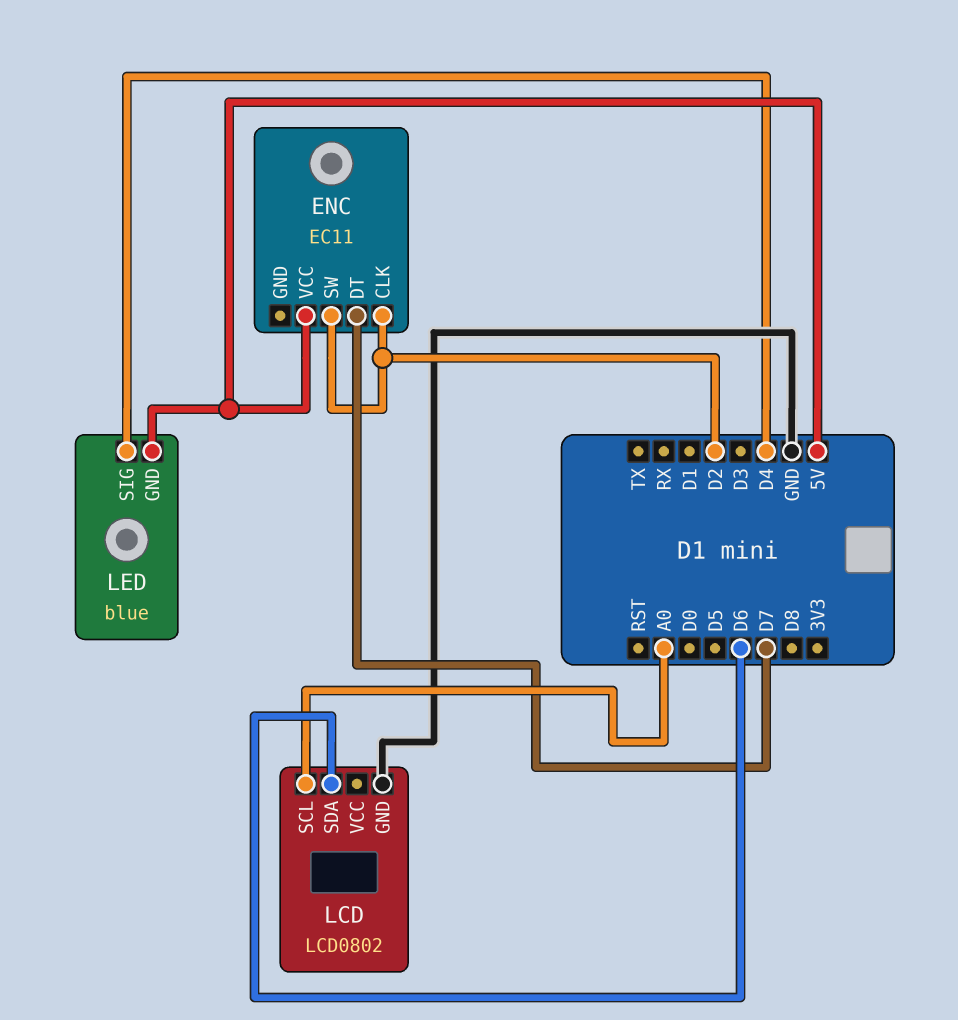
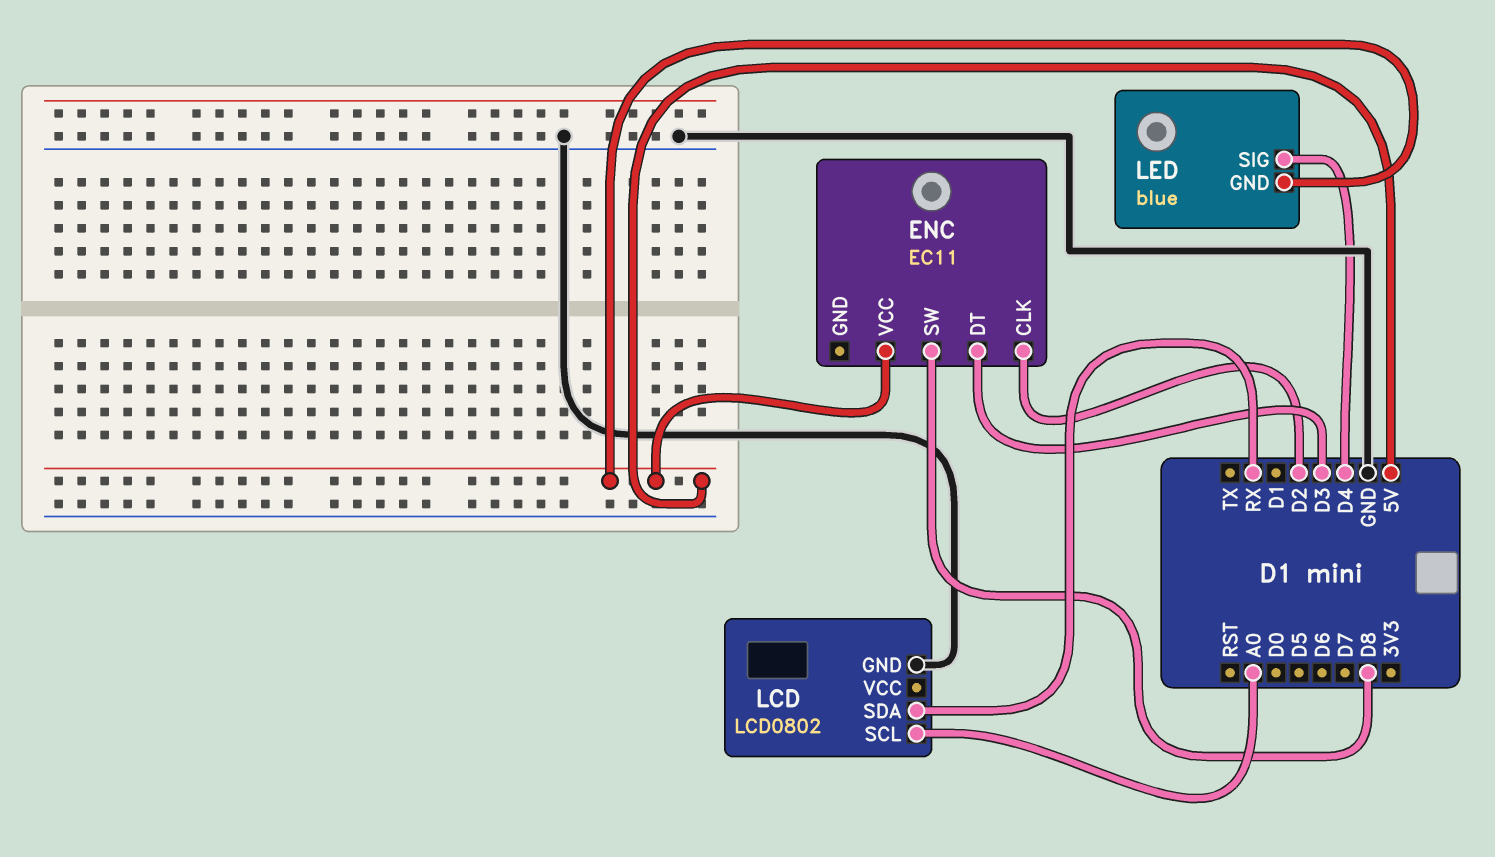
ENC pin DT: D7 -> D3
ENC pin SW: D2 -> D8
LCD pin SDA: D6 -> RX

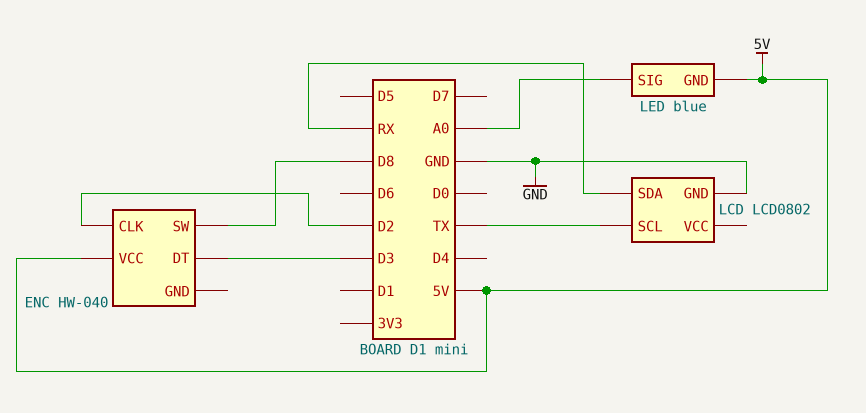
ENC: EC11 -> HW-040
LCD pin SCL: A0 -> TX
LED pin SIG: D4 -> A0

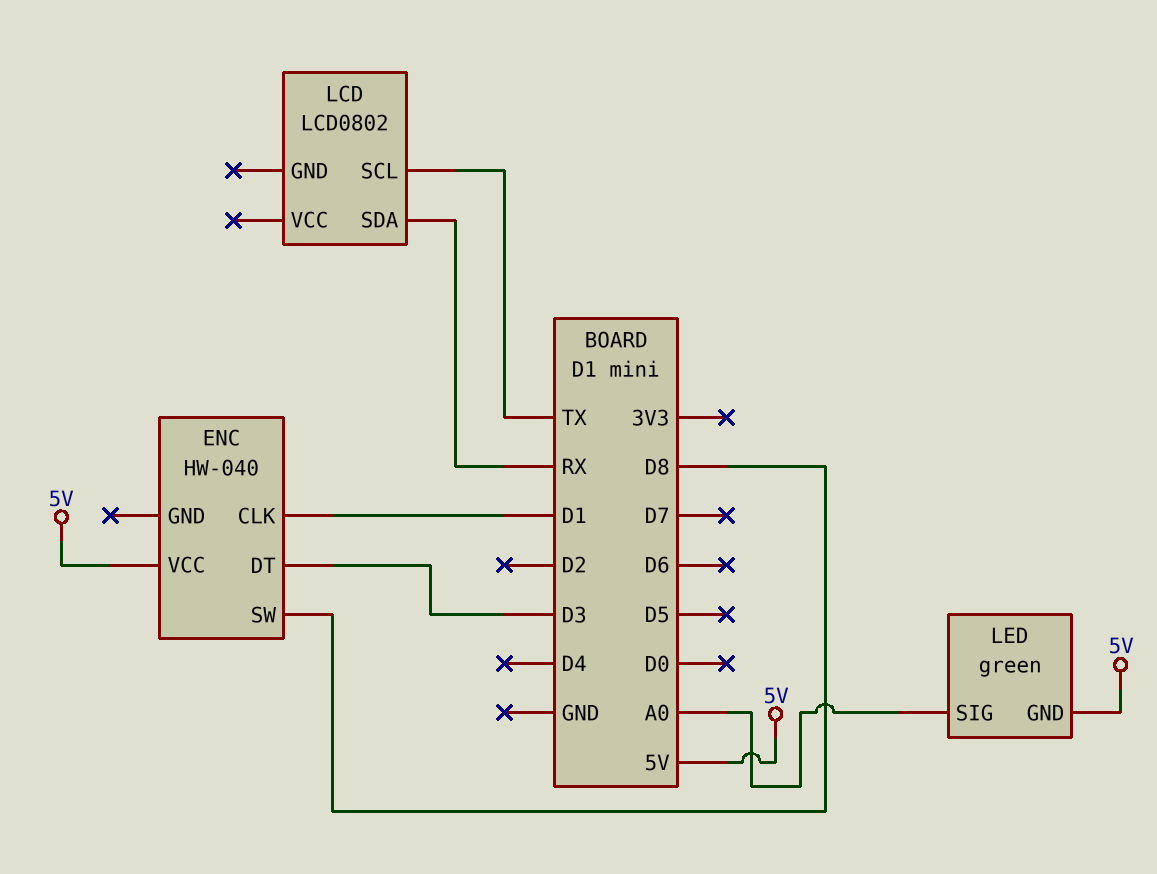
ENC pin CLK: D2 -> D1
LCD pin GND: GND -> none
LED: blue -> green

